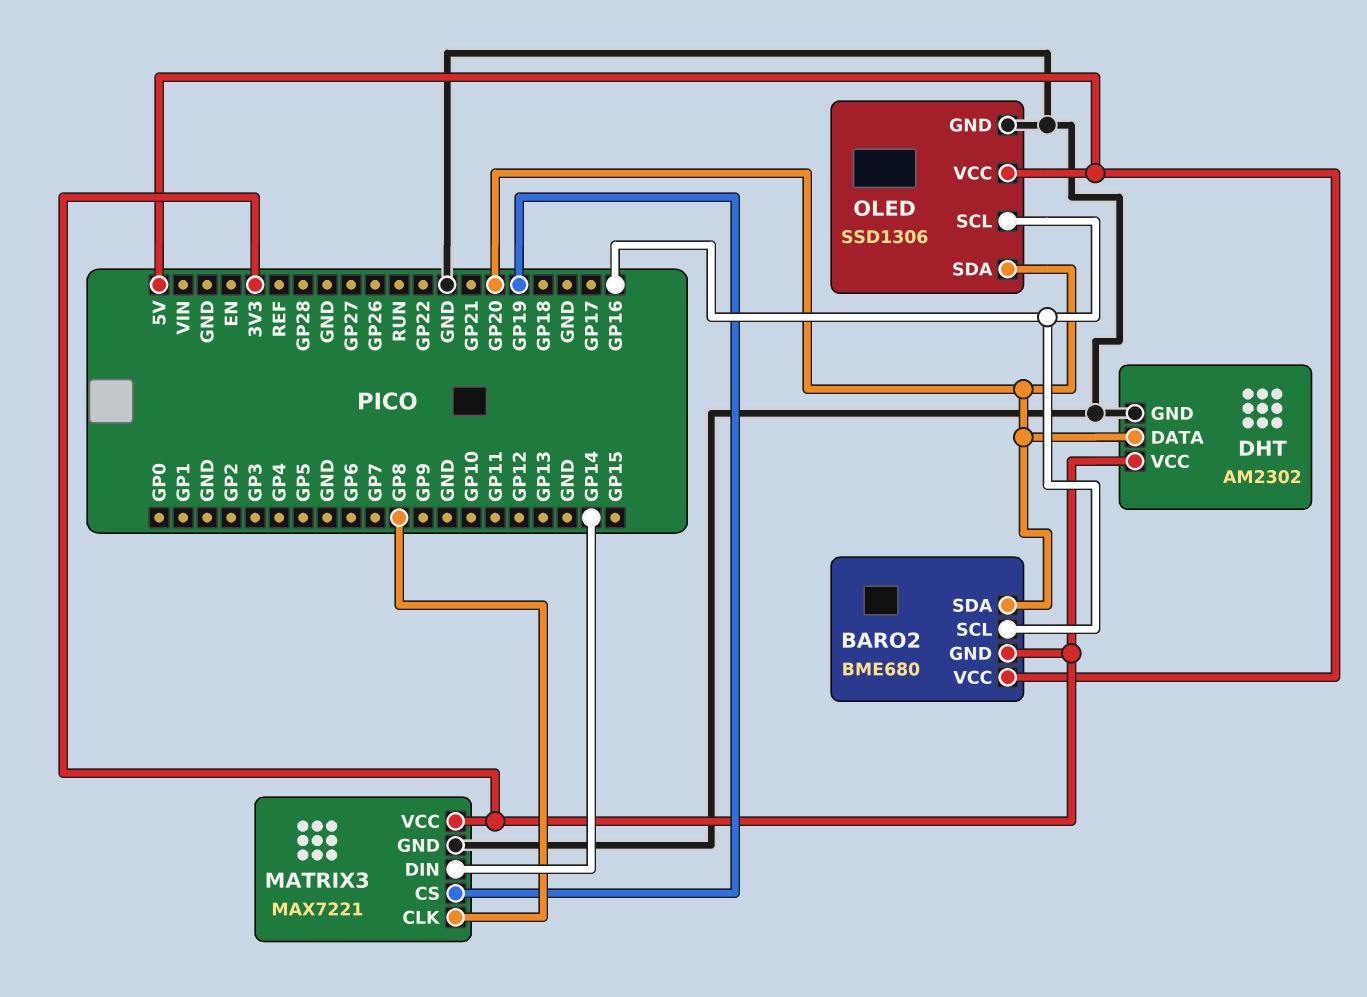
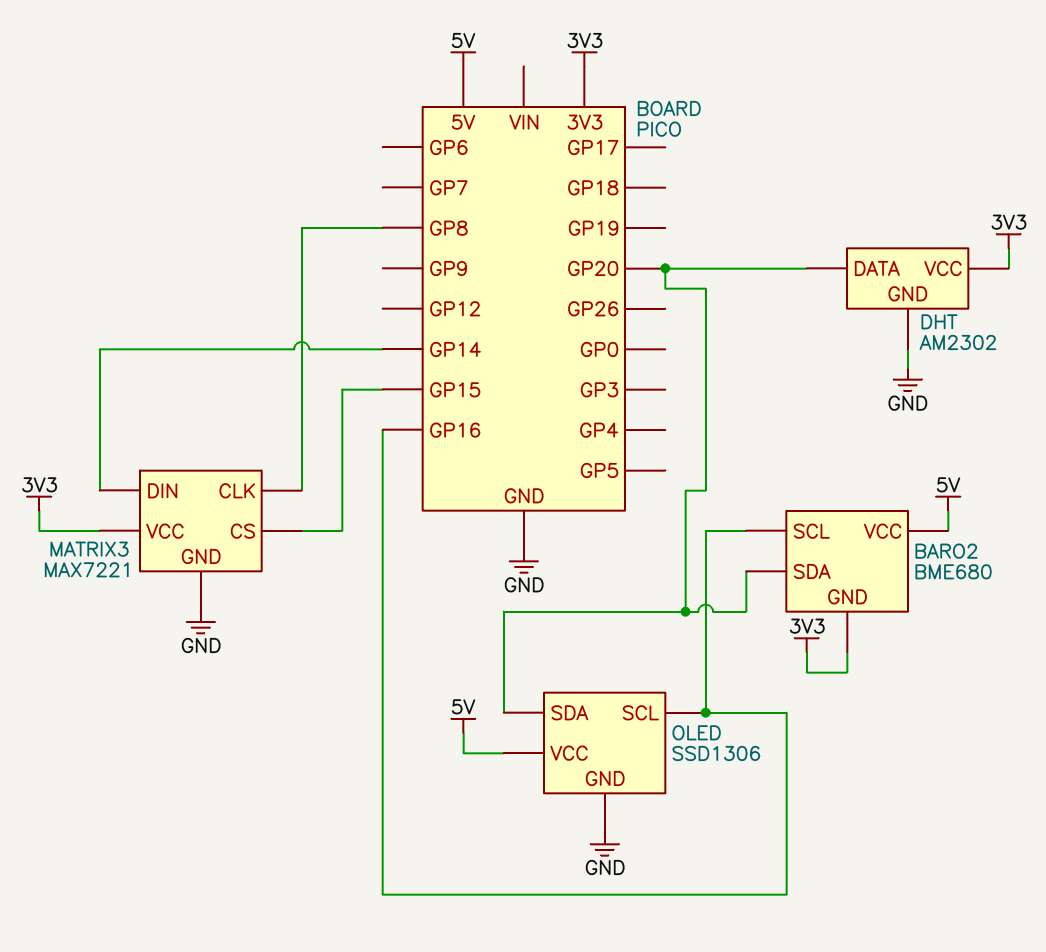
MATRIX3 pin CS: GP19 -> GP15

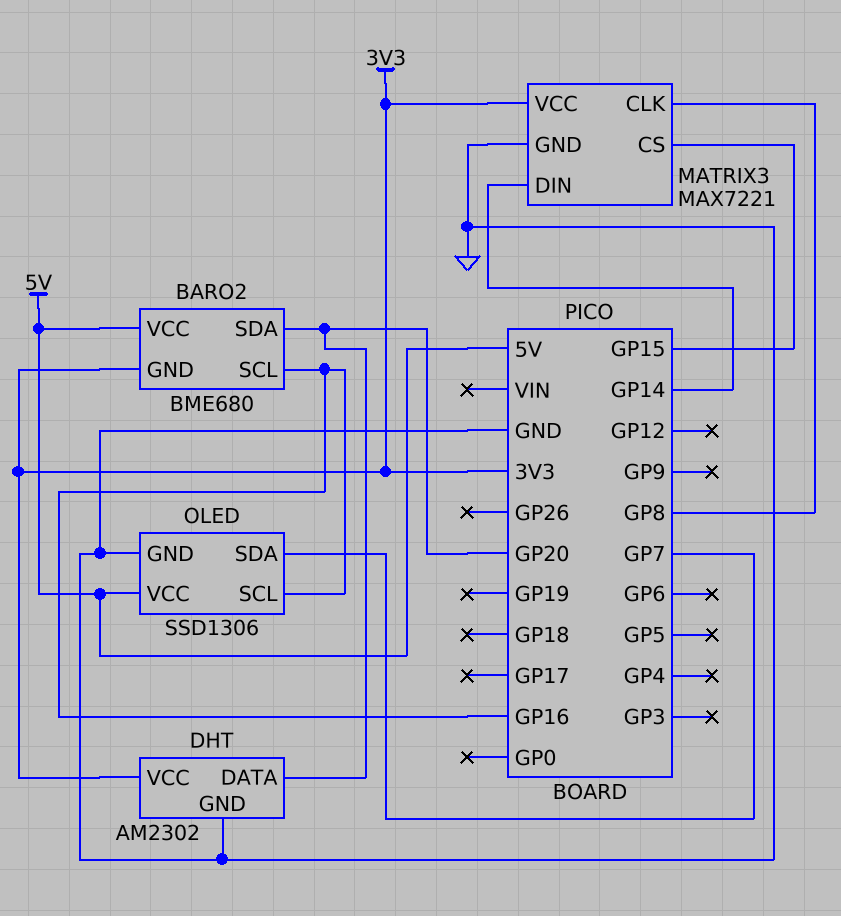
OLED pin SDA: GP20 -> GP7

